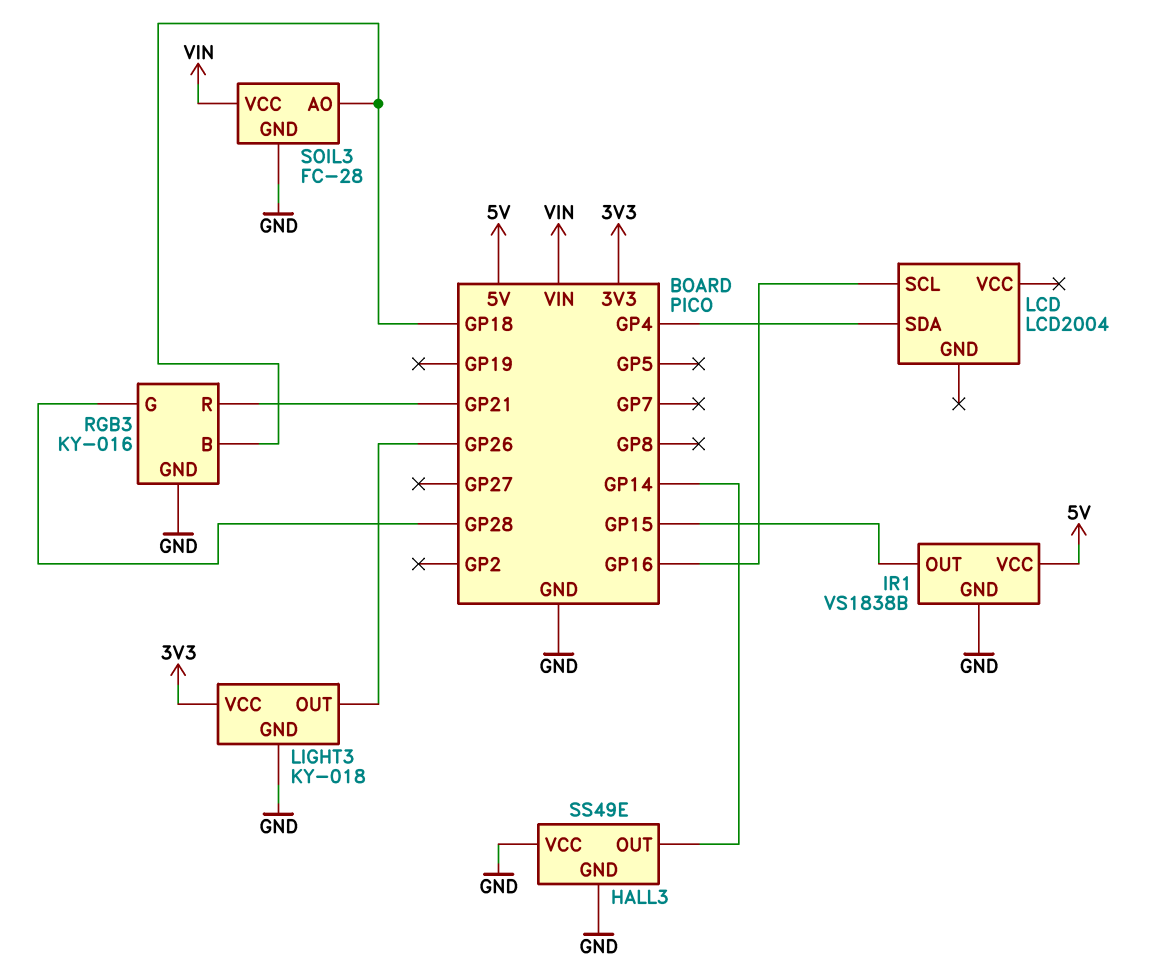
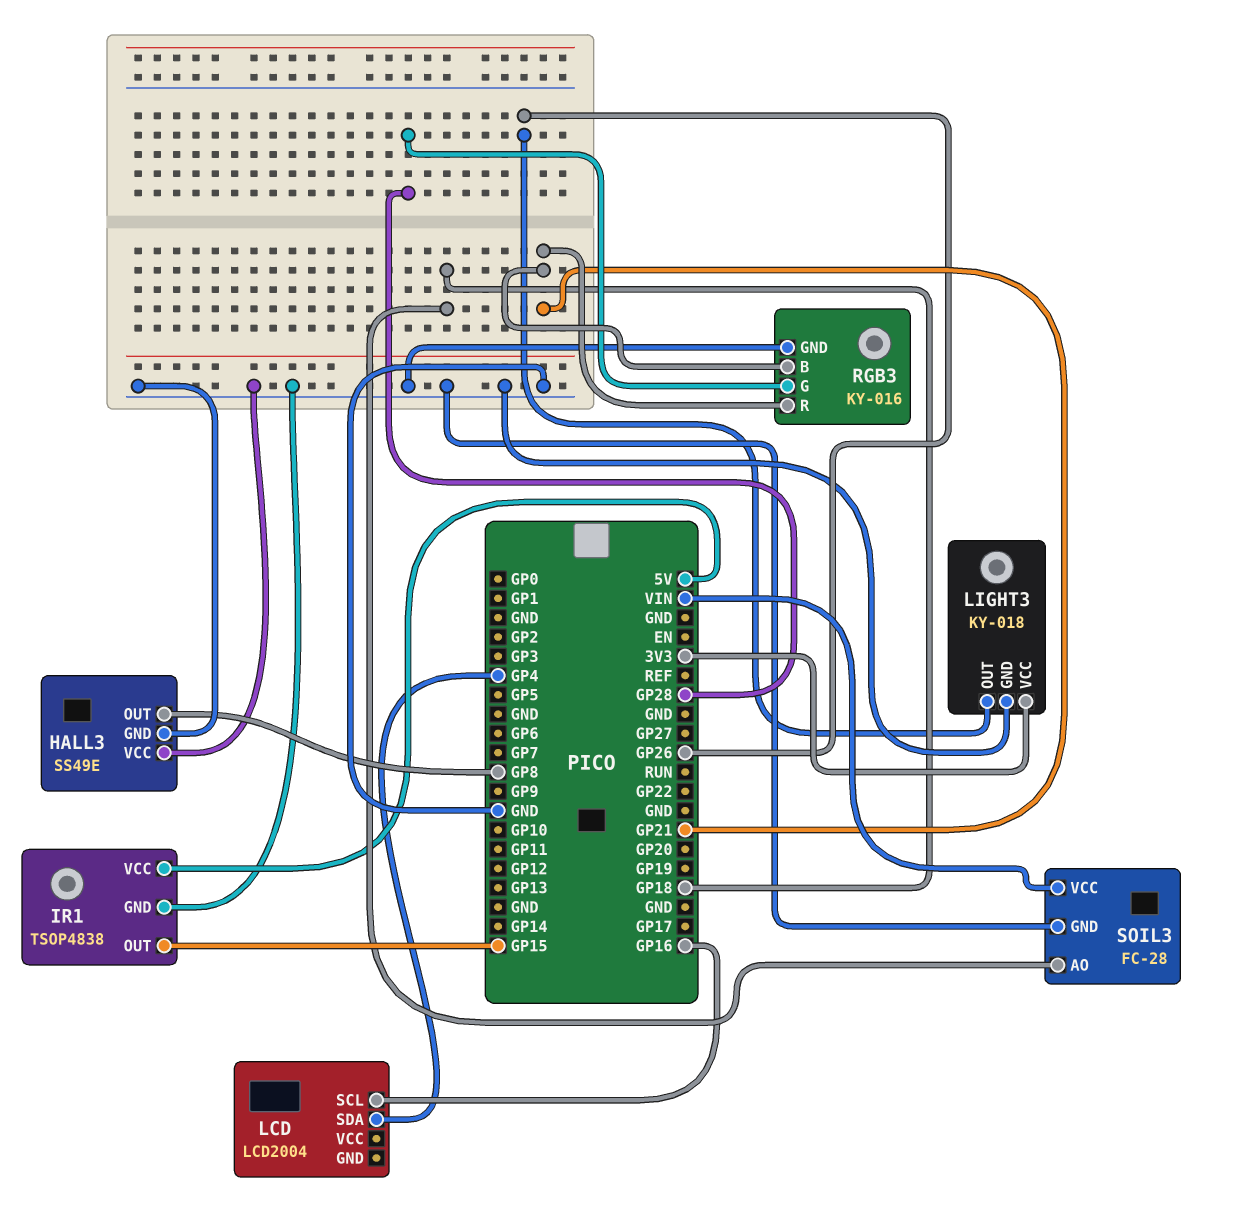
HALL3 pin OUT: GP14 -> GP8
IR1: VS1838B -> TSOP4838
RGB3 pin B: GP18 -> GP21

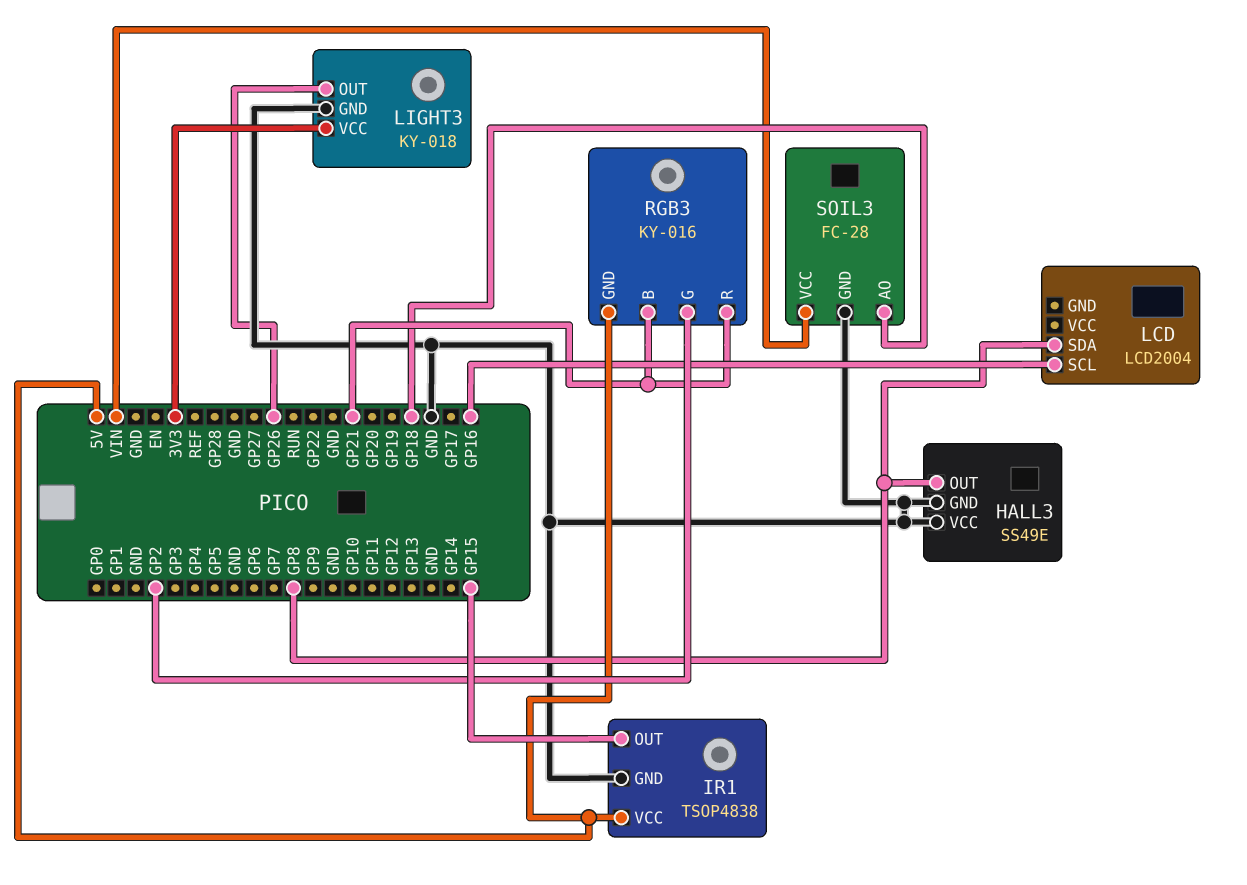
LCD pin SDA: GP4 -> GP8
RGB3 pin G: GP28 -> GP2
RGB3 pin GND: GND -> 5V

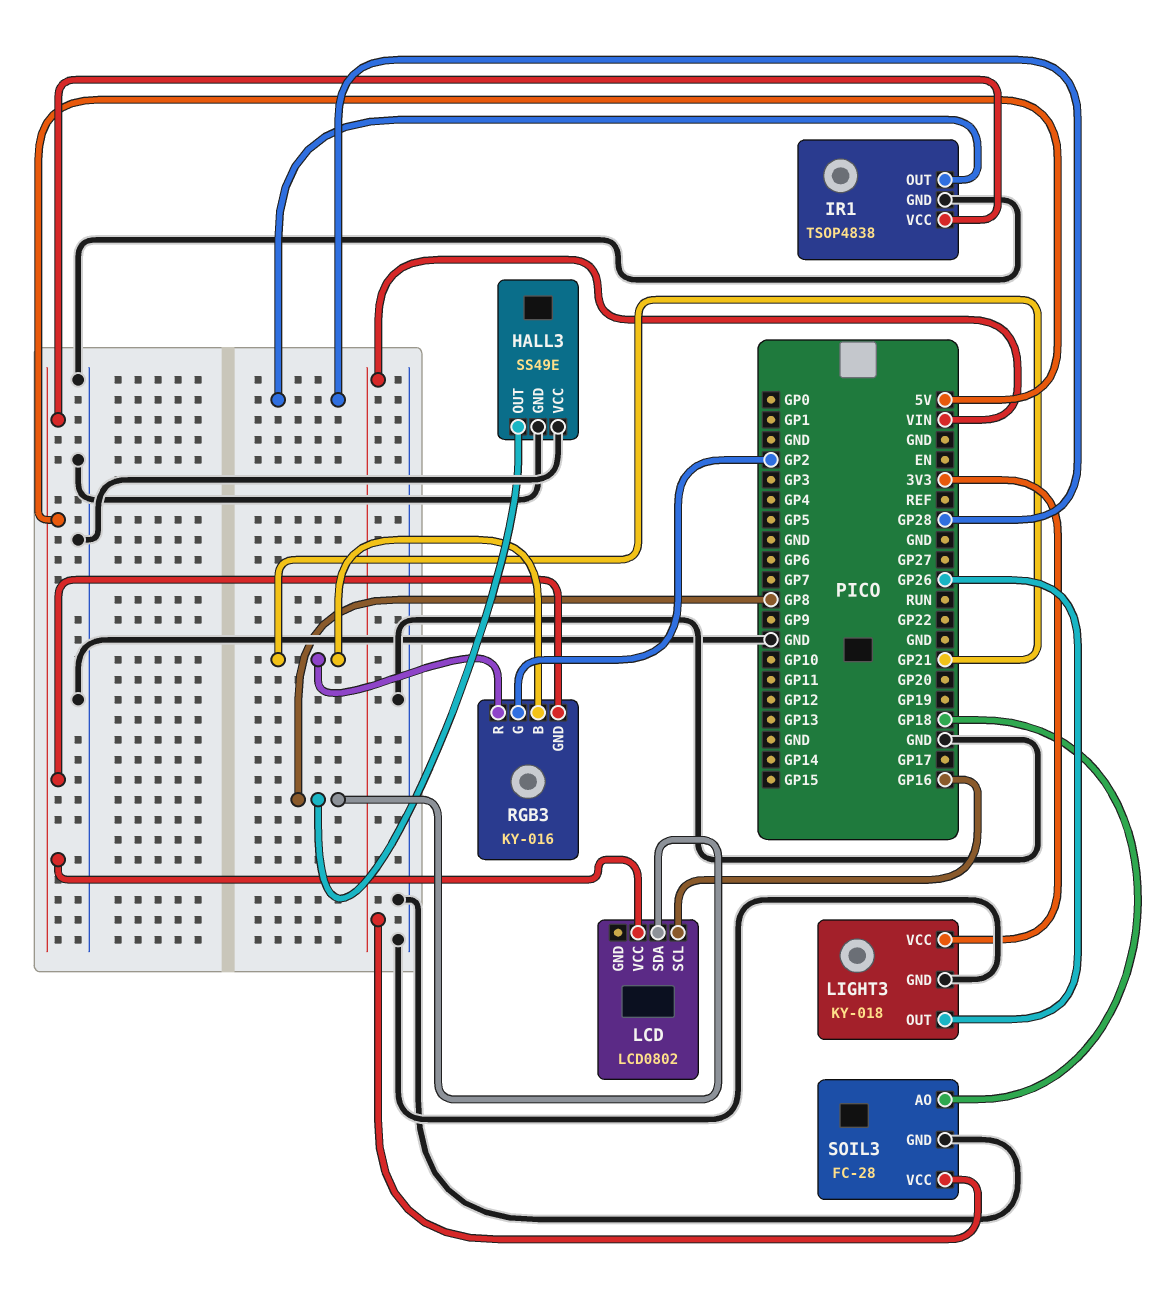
IR1 pin OUT: GP15 -> GP28
LCD: LCD2004 -> LCD0802
LCD pin VCC: none -> 5V

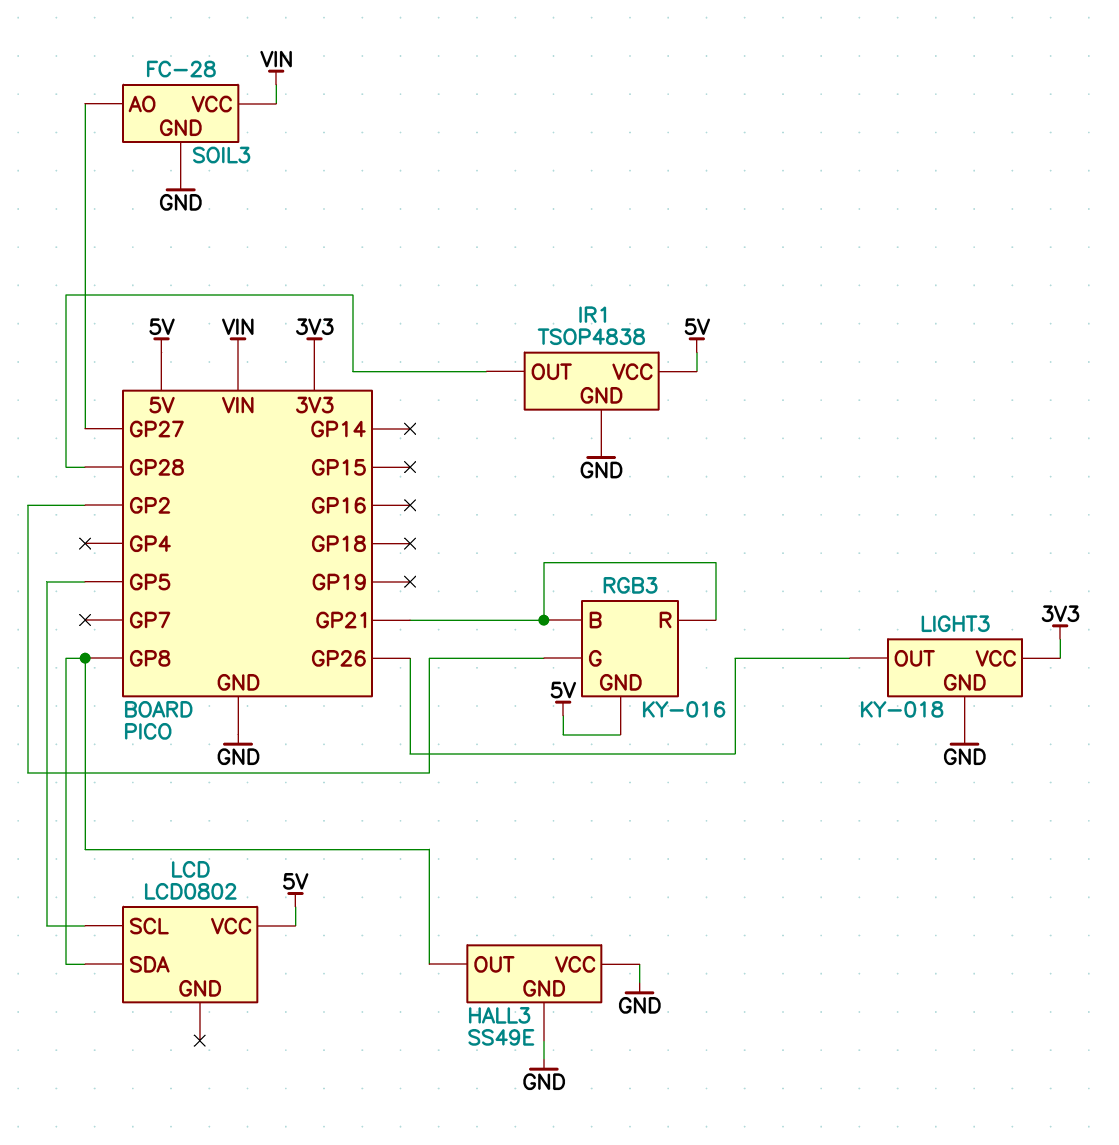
LCD pin SCL: GP16 -> GP5
SOIL3 pin AO: GP18 -> GP27

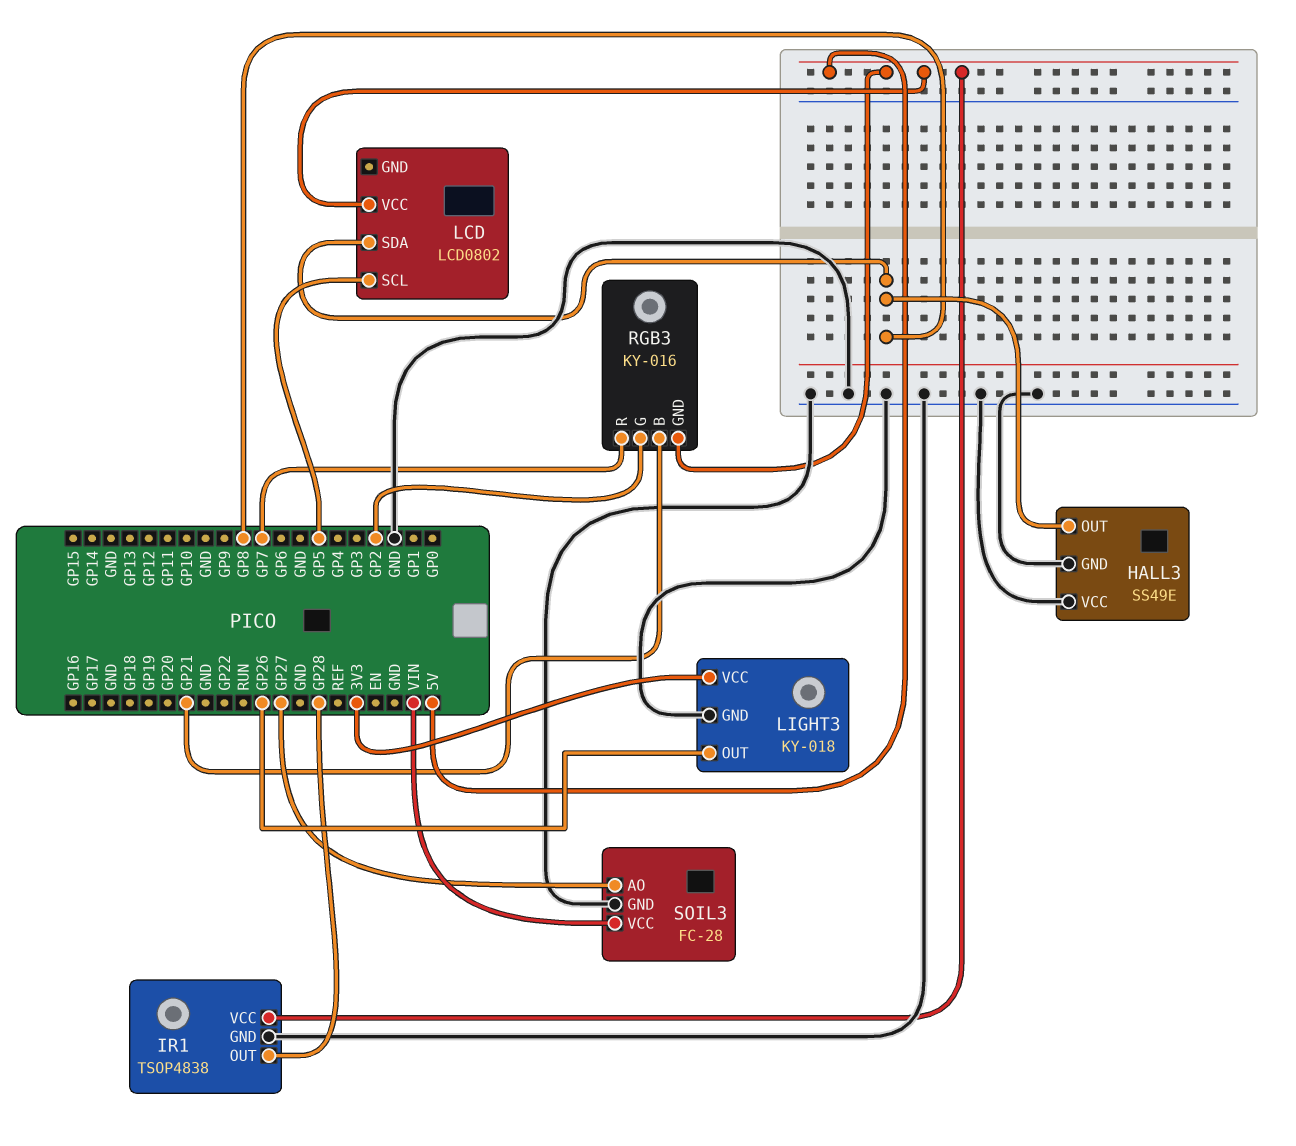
RGB3 pin R: GP21 -> GP7

